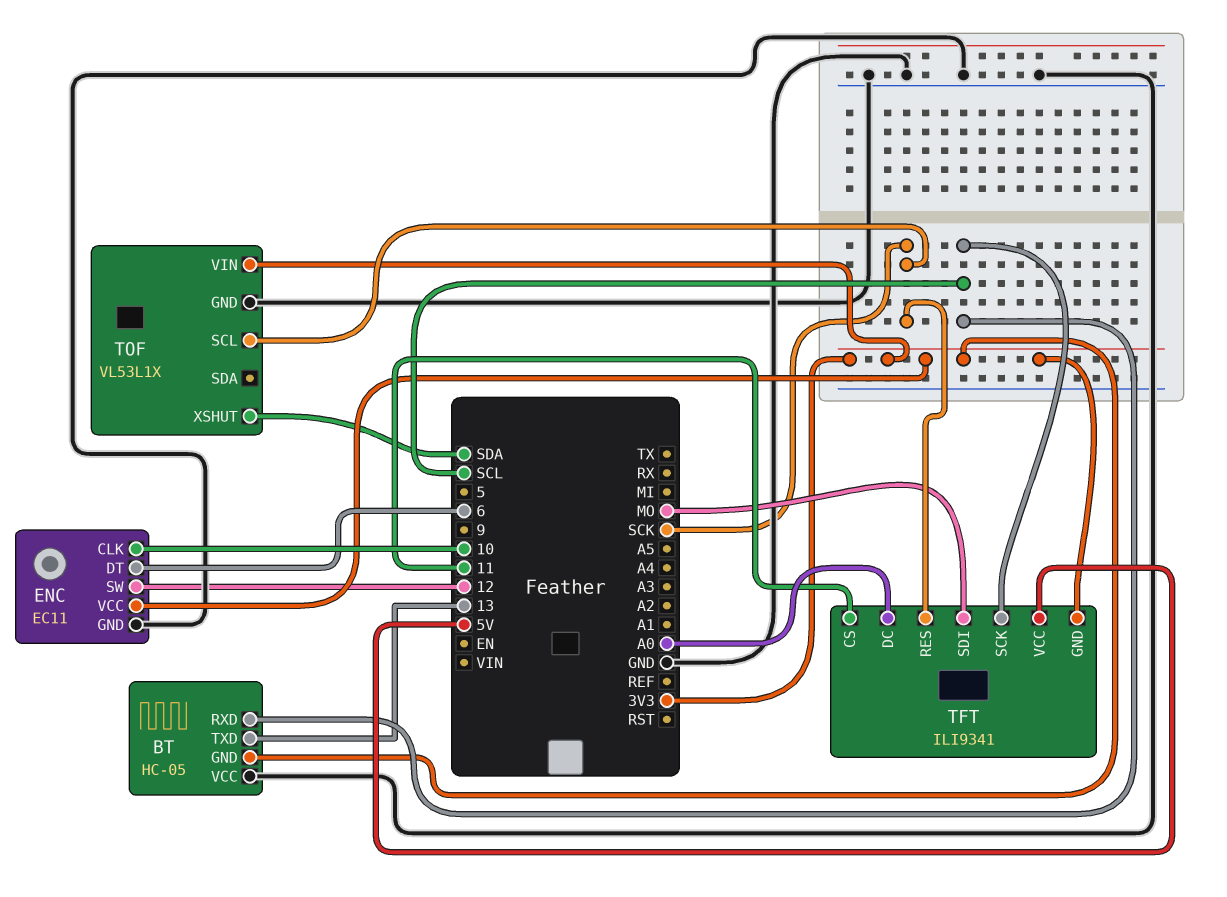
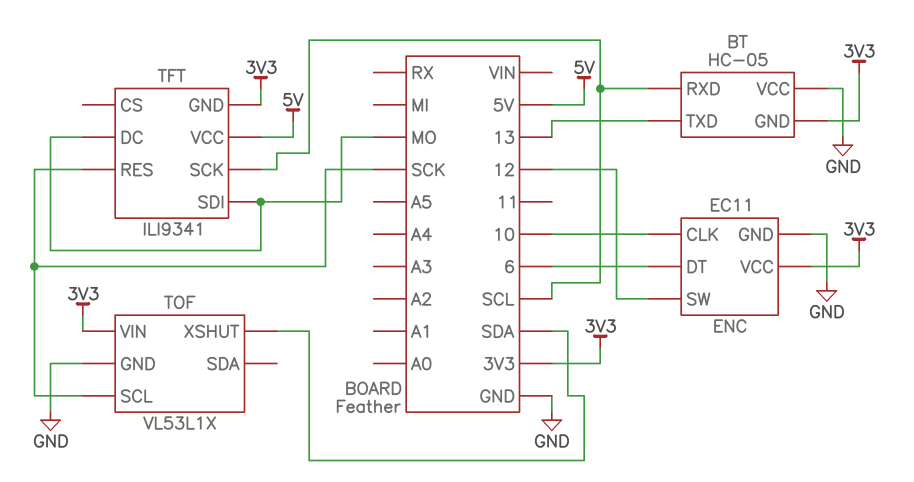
TFT pin CS: 11 -> none
TFT pin DC: A0 -> MO

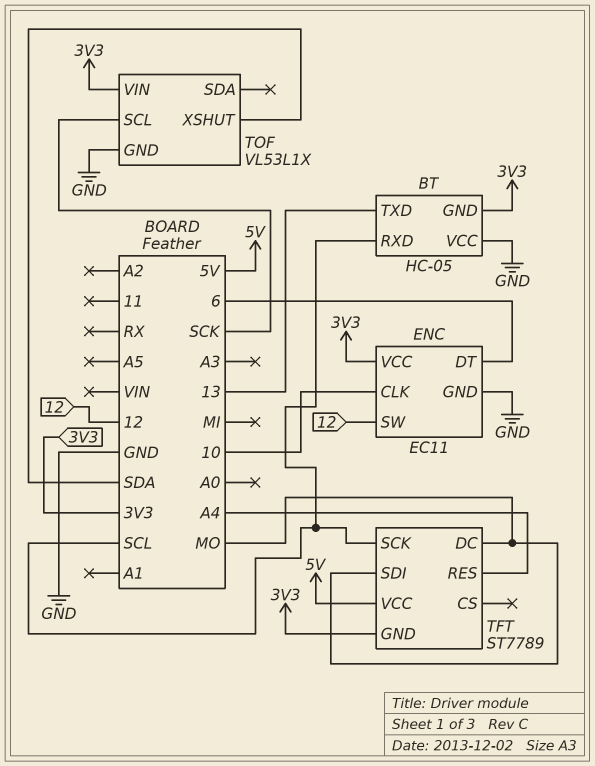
TFT: ILI9341 -> ST7789
TFT pin RES: SCK -> A4

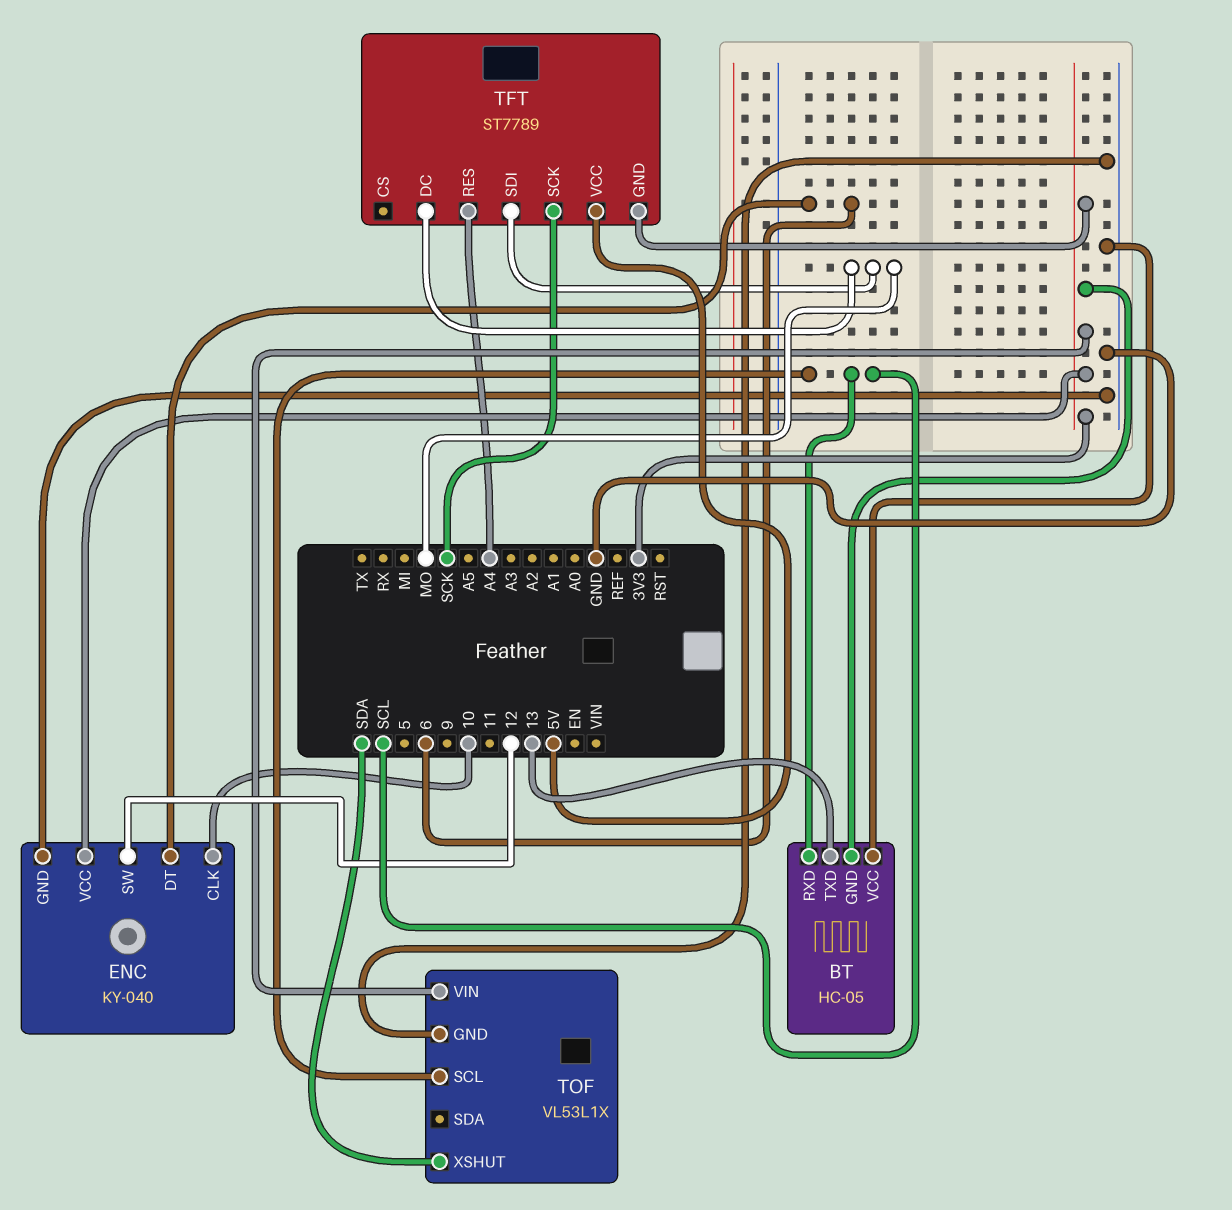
ENC: EC11 -> KY-040
TFT pin SCK: SCL -> SCK
TOF pin SCL: SCK -> SCL

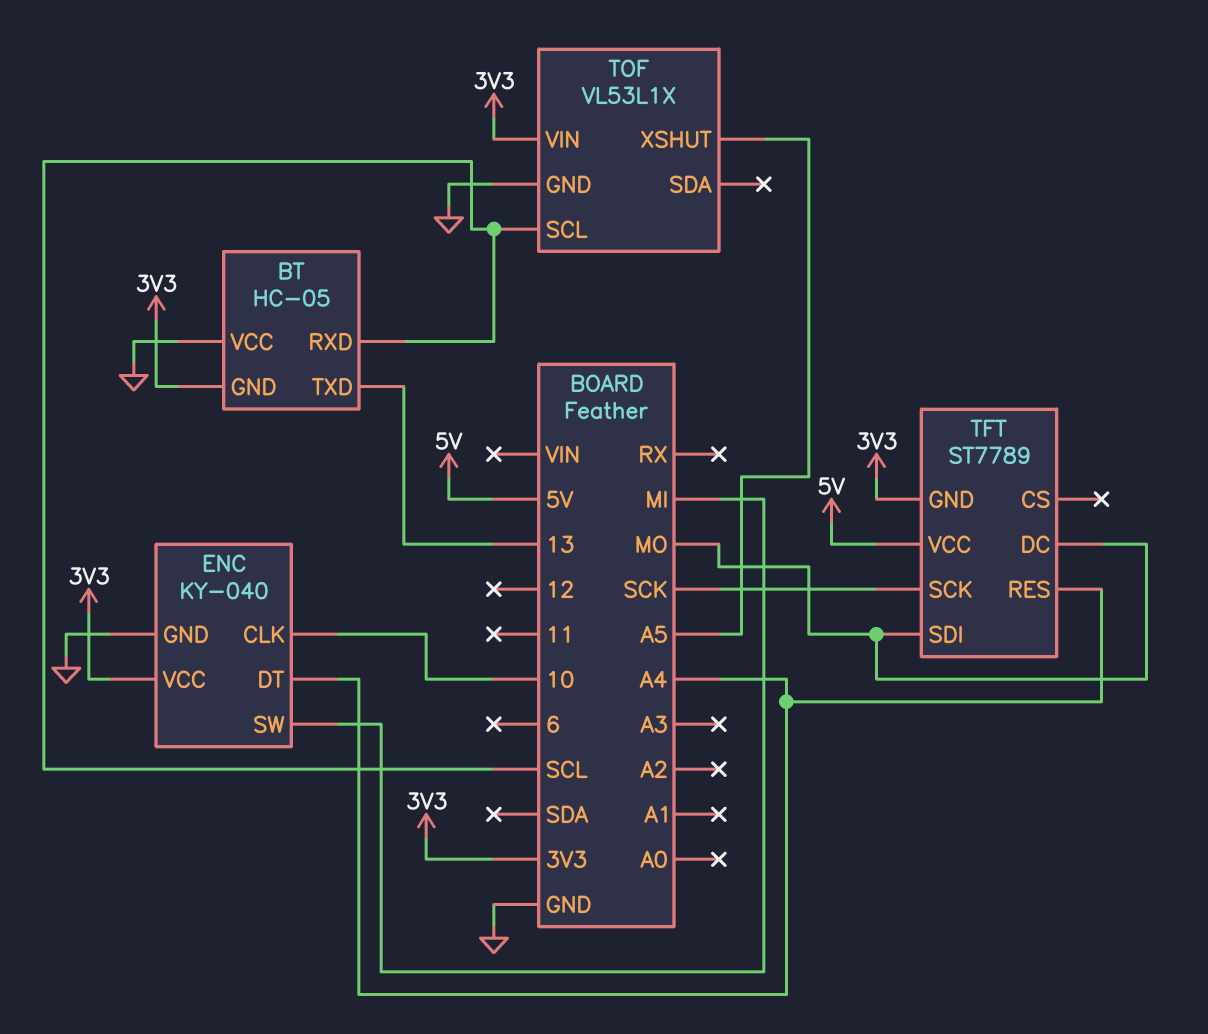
ENC pin DT: 6 -> A4
ENC pin SW: 12 -> MI
TOF pin XSHUT: SDA -> A5

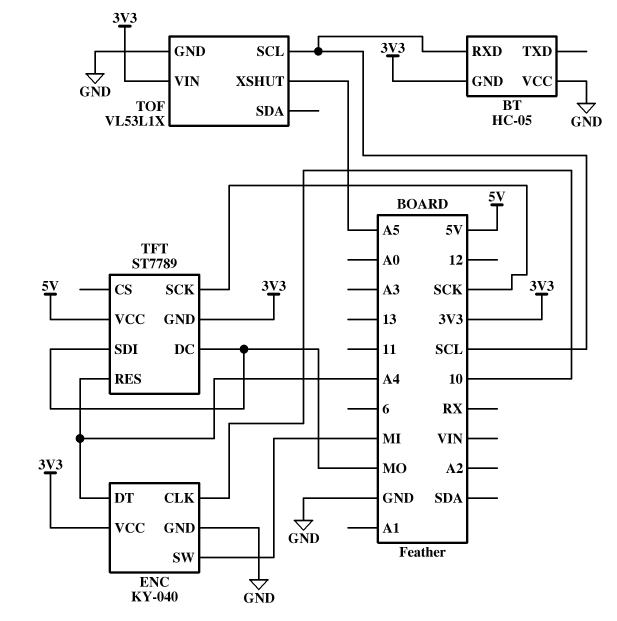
BT pin TXD: 13 -> none

